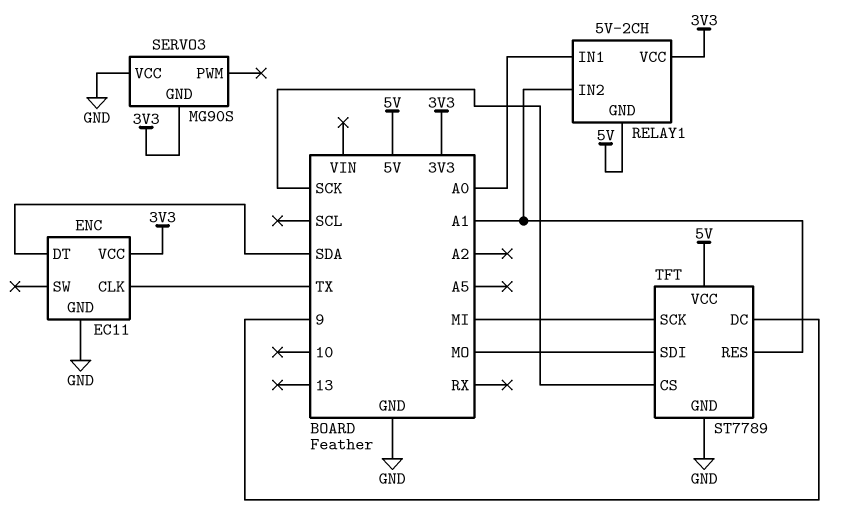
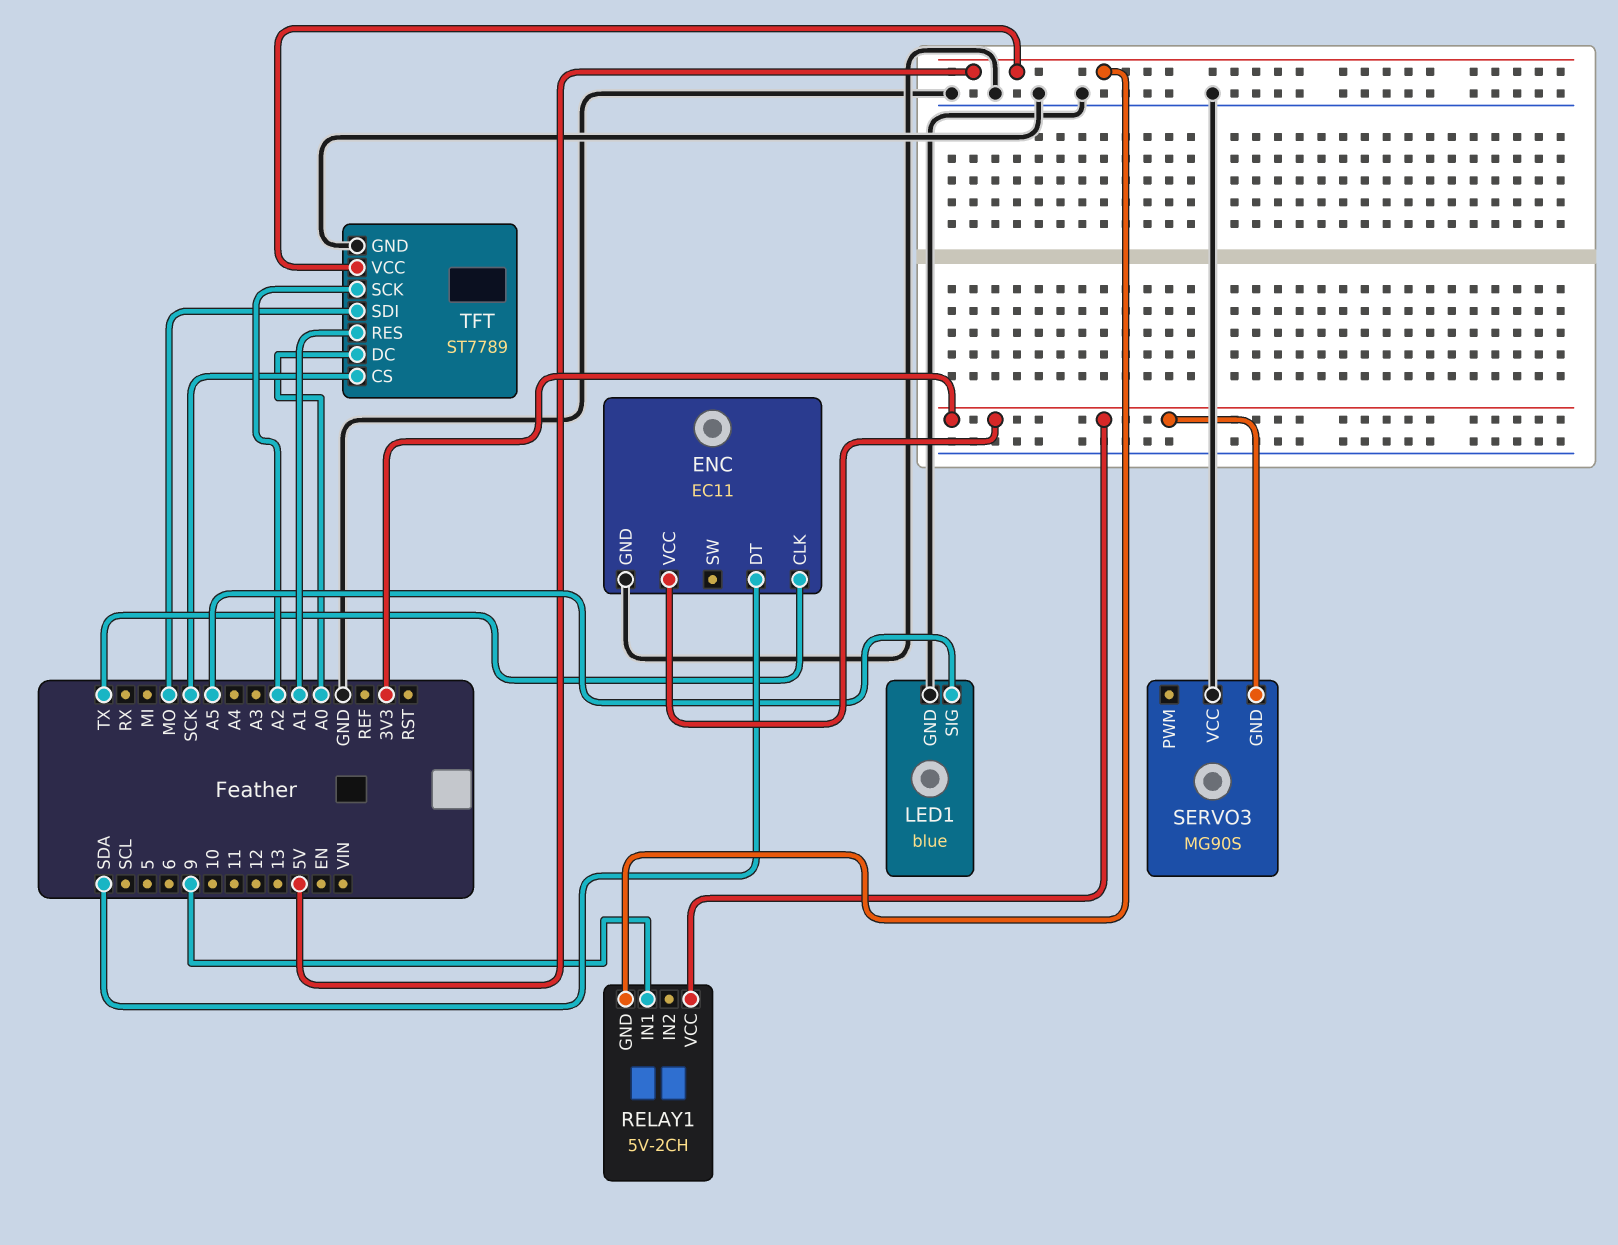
LED1: none -> blue
LED1 pin GND: none -> GND
LED1 pin SIG: none -> A5
RELAY1 pin IN1: A0 -> 9
RELAY1 pin IN2: A1 -> none
TFT pin DC: 9 -> A0
TFT pin SCK: MI -> A2

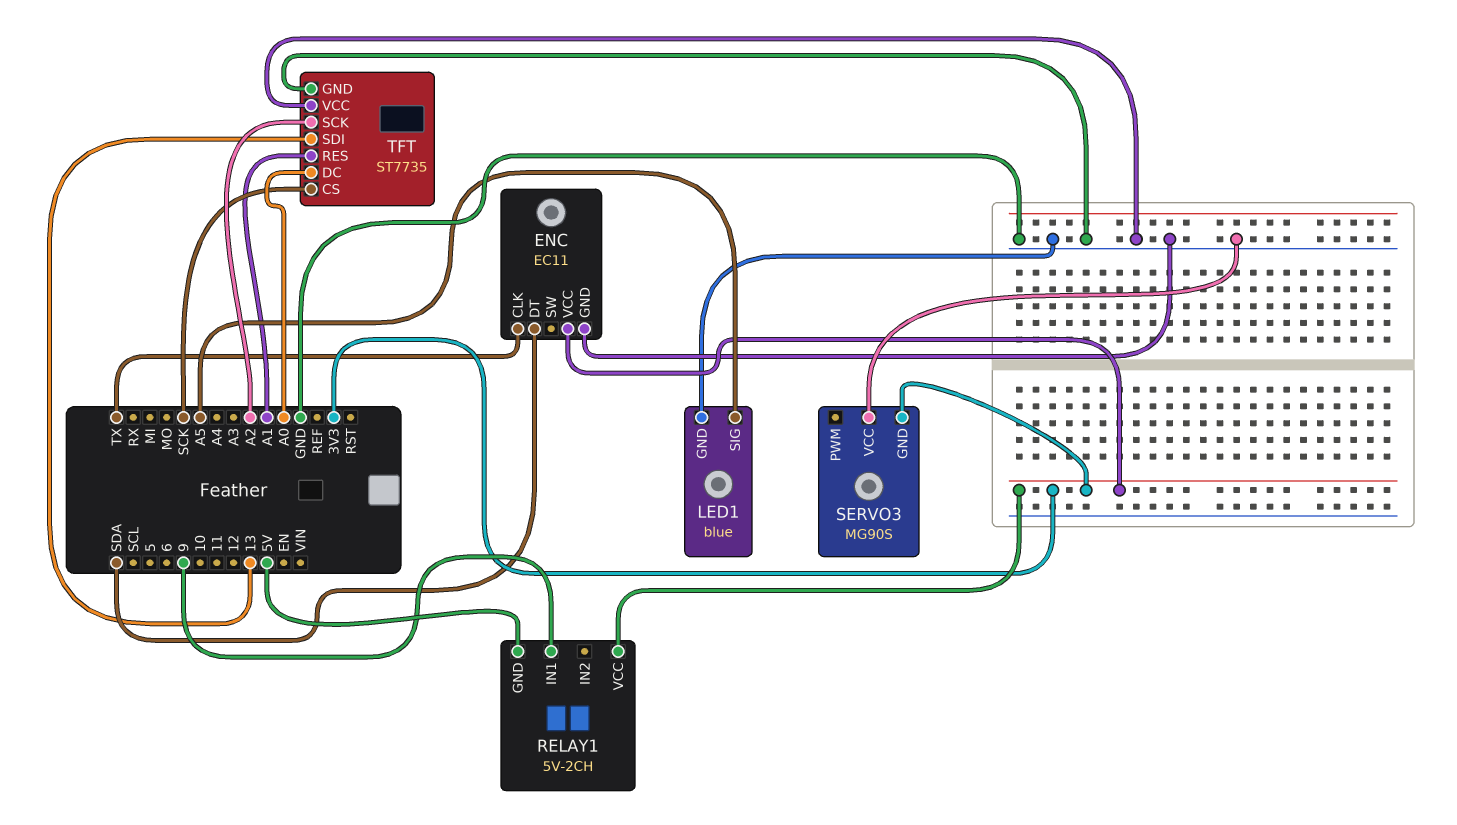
TFT: ST7789 -> ST7735
TFT pin SDI: MO -> 13
TFT pin VCC: 5V -> GND

